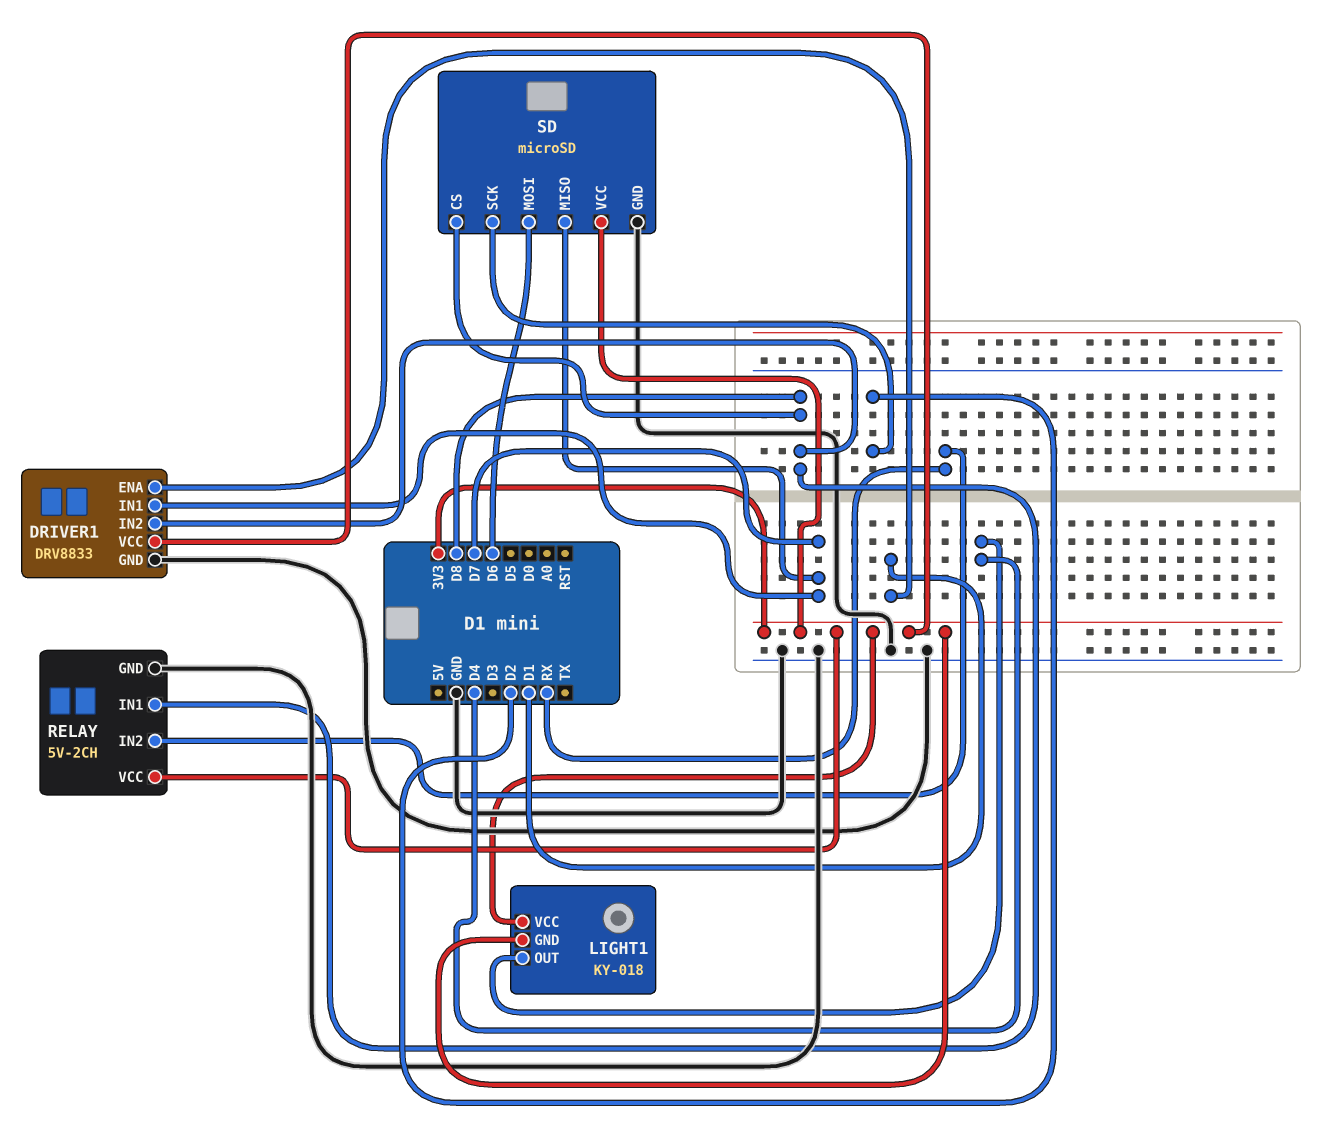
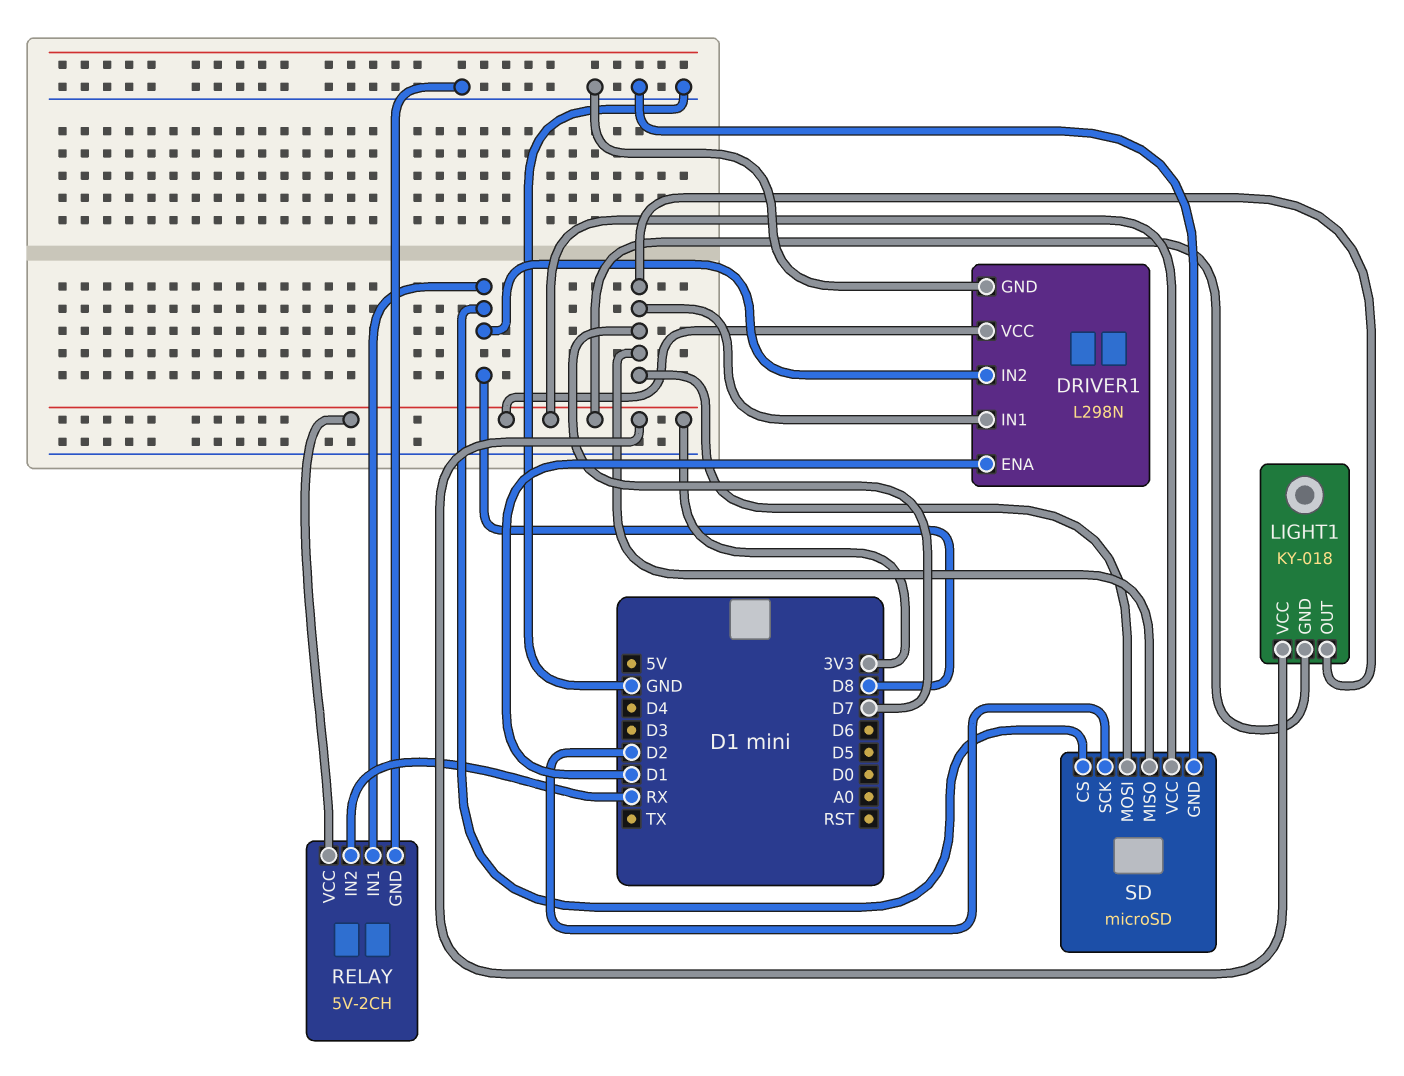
DRIVER1: DRV8833 -> L298N
LIGHT1 pin OUT: D4 -> D7
SD pin MOSI: D6 -> D7

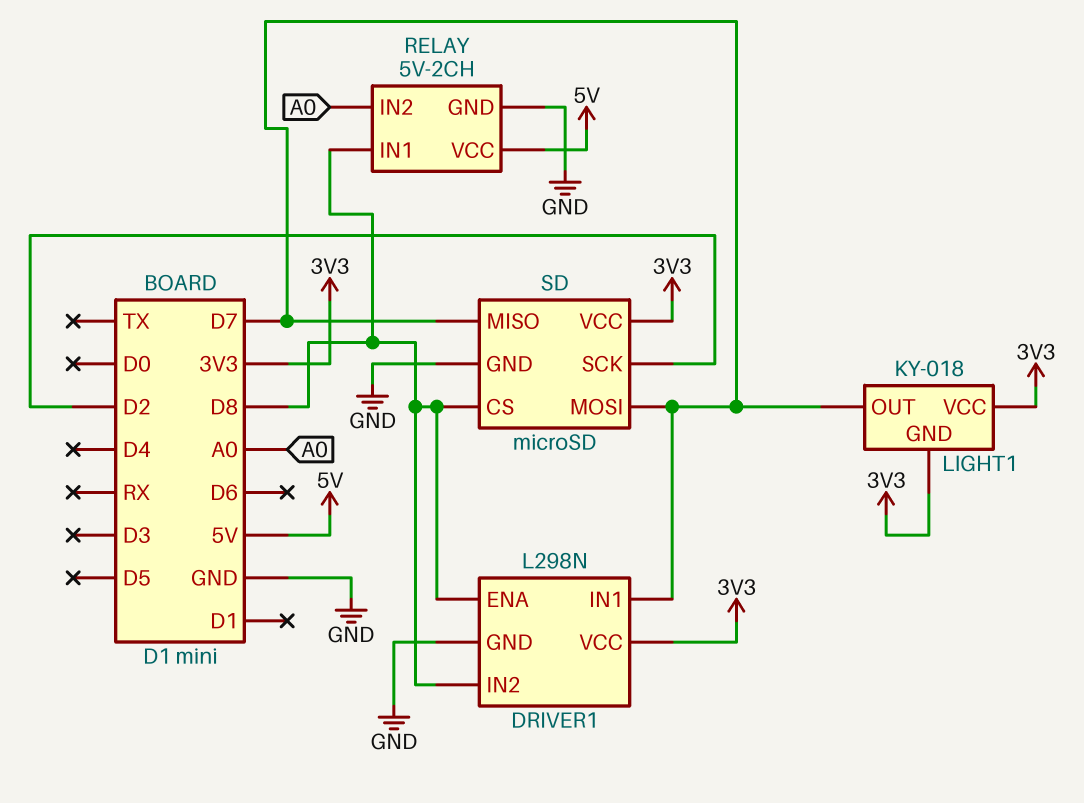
DRIVER1 pin ENA: D1 -> D8
RELAY pin IN2: RX -> A0
RELAY pin VCC: 3V3 -> 5V

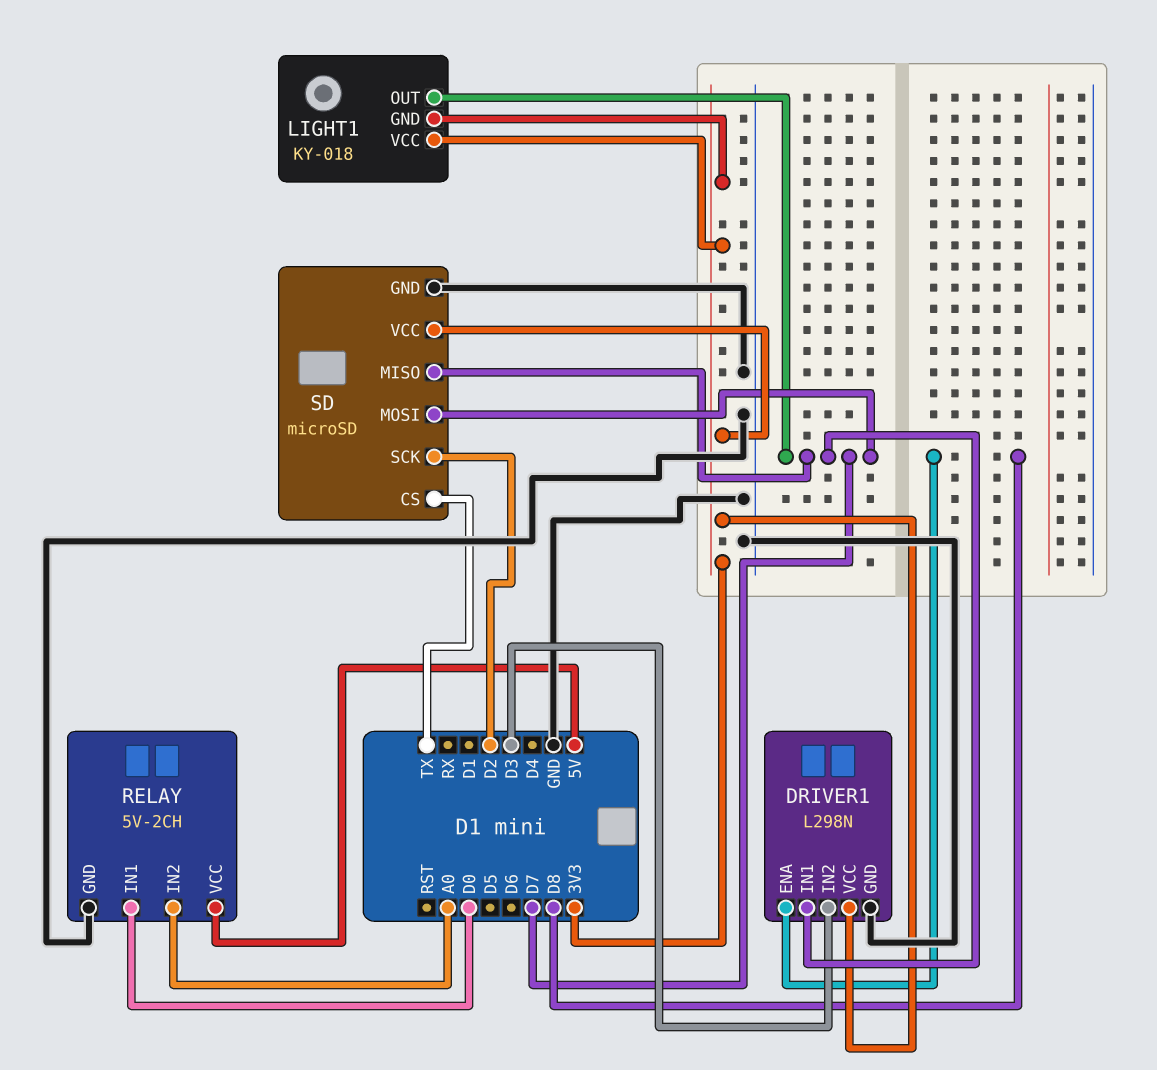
DRIVER1 pin IN2: D8 -> D3
RELAY pin IN1: D8 -> D0
SD pin CS: D8 -> TX

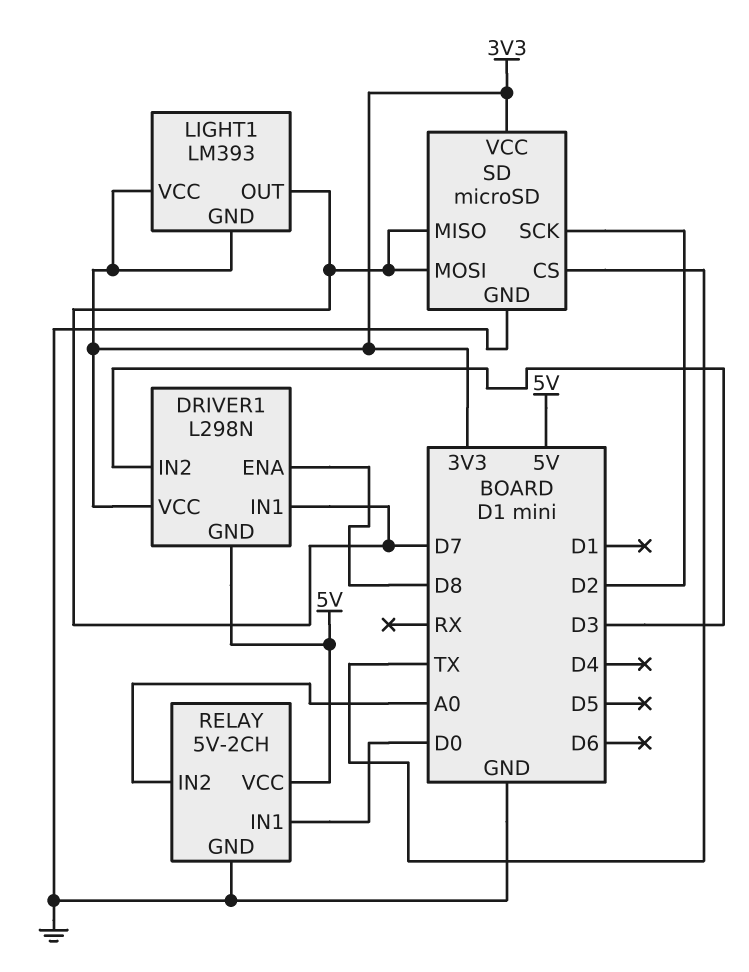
DRIVER1 pin GND: GND -> 5V
LIGHT1: KY-018 -> LM393

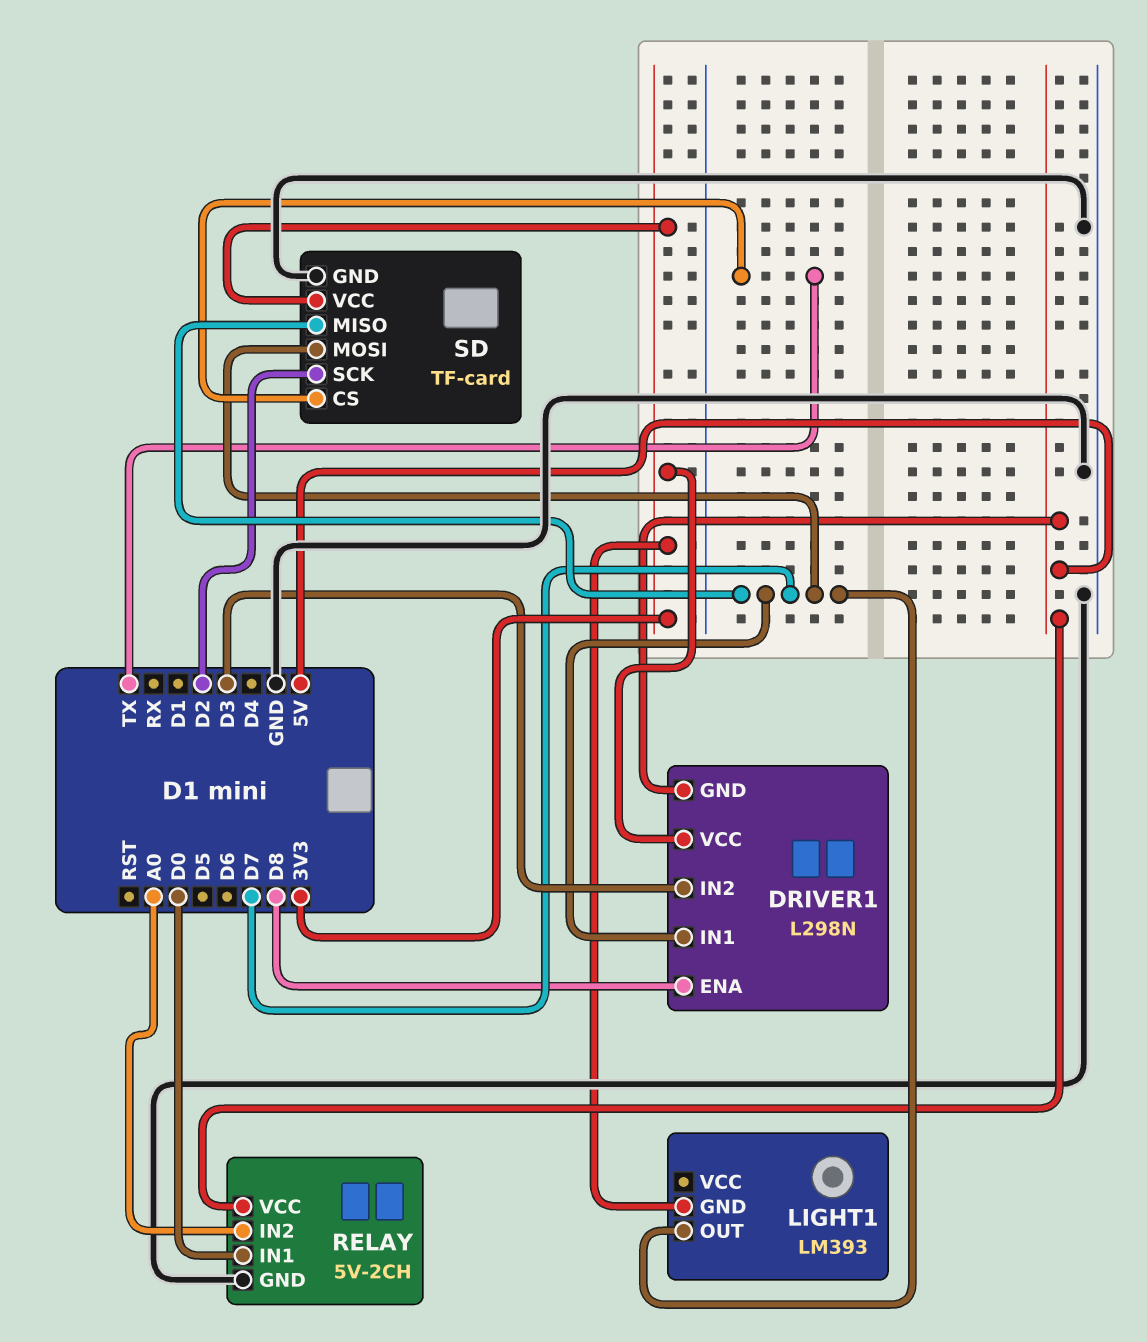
LIGHT1 pin VCC: 3V3 -> none
SD: microSD -> TF-card

